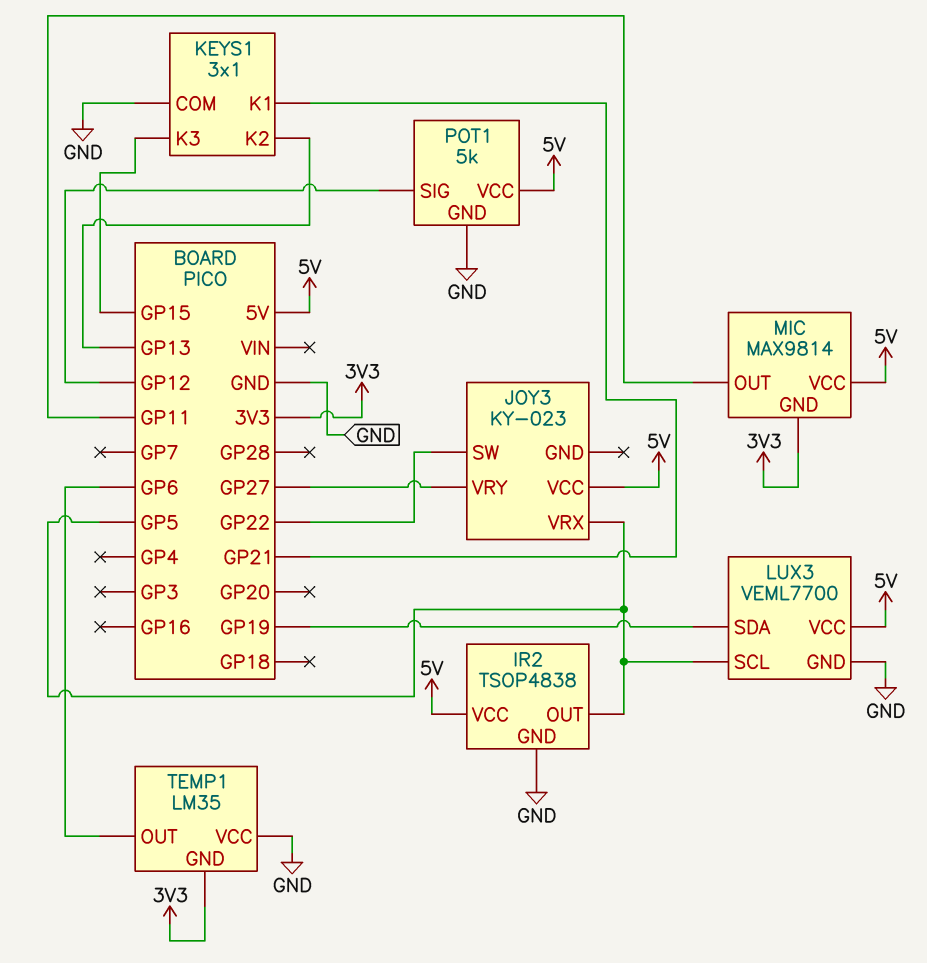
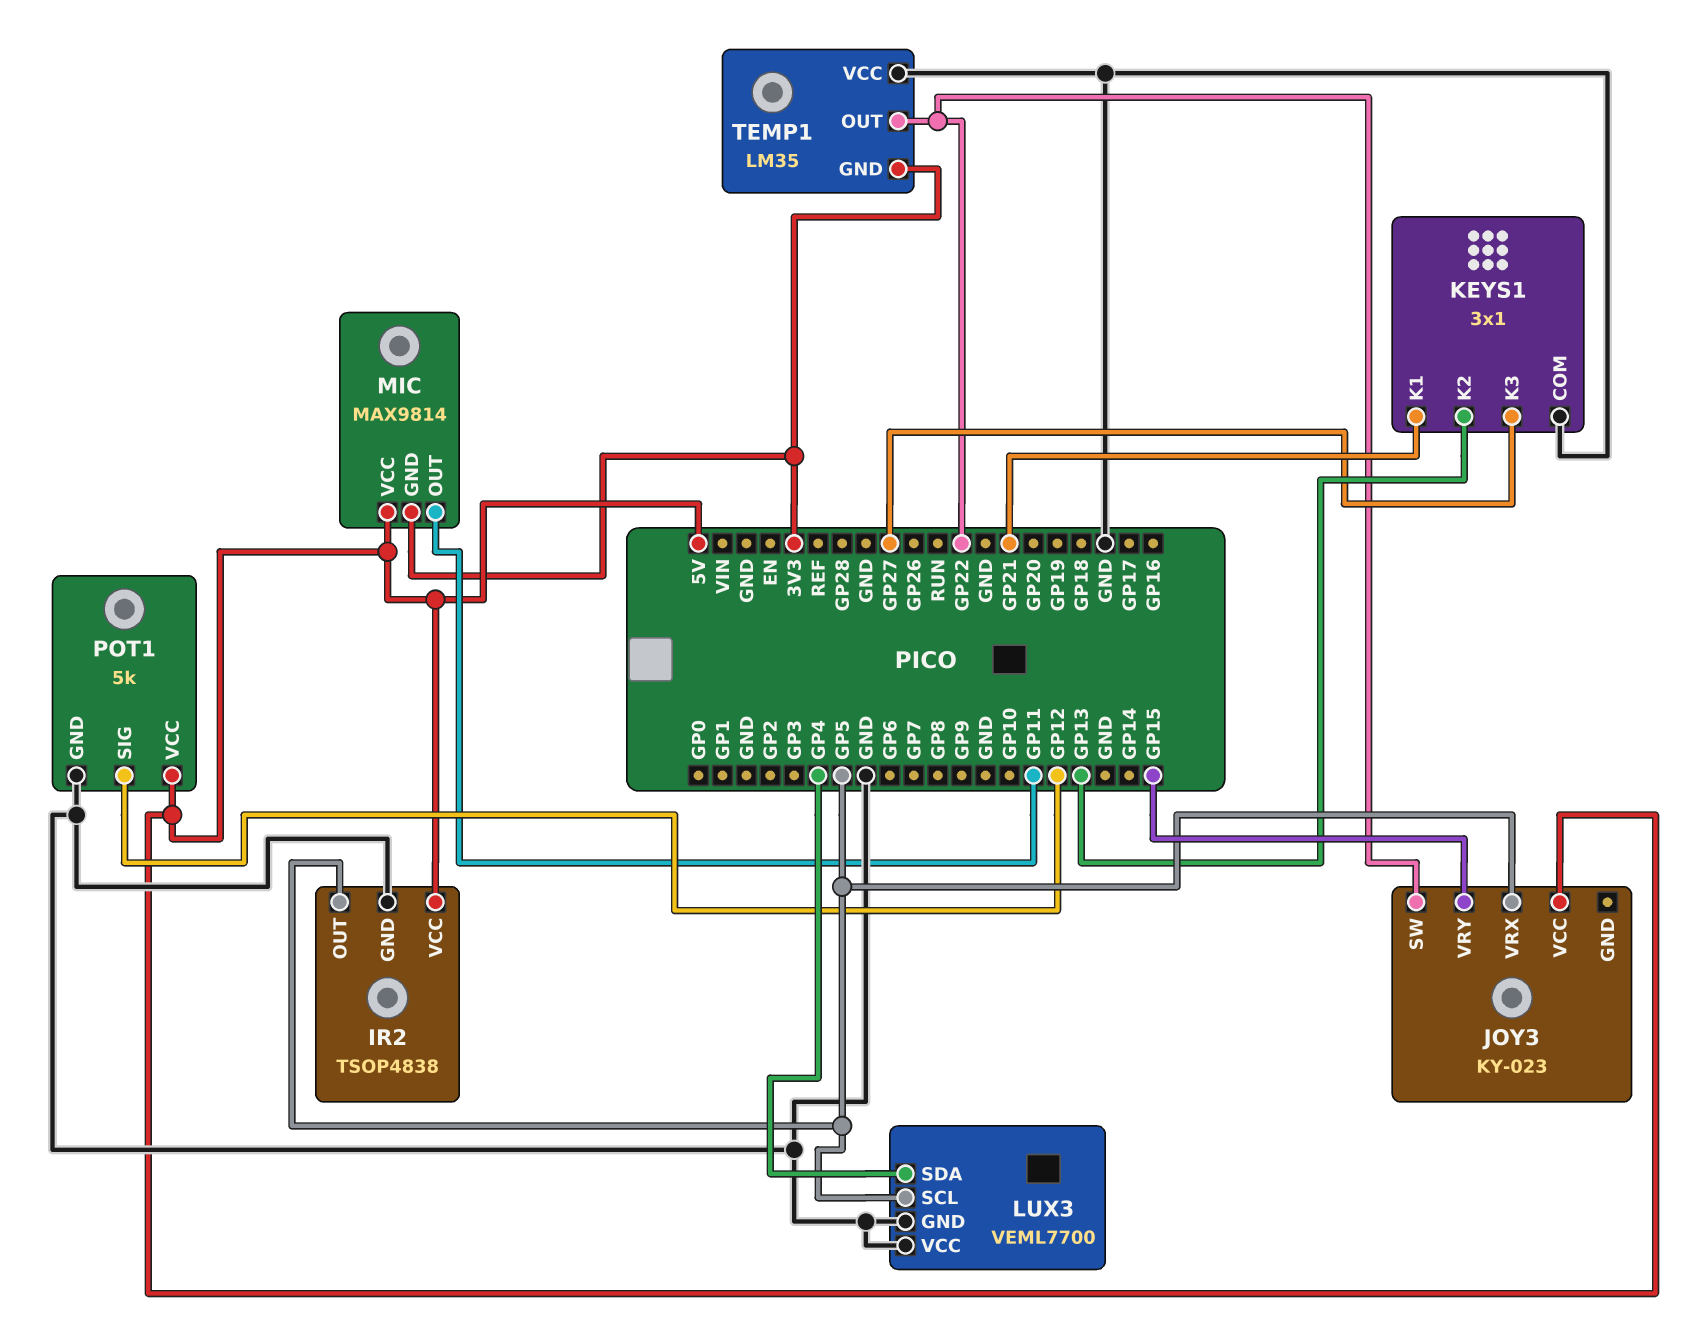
JOY3 pin VRY: GP27 -> GP15
KEYS1 pin K3: GP15 -> GP27
LUX3 pin SDA: GP19 -> GP4
LUX3 pin VCC: 5V -> GND
TEMP1 pin OUT: GP6 -> GP22

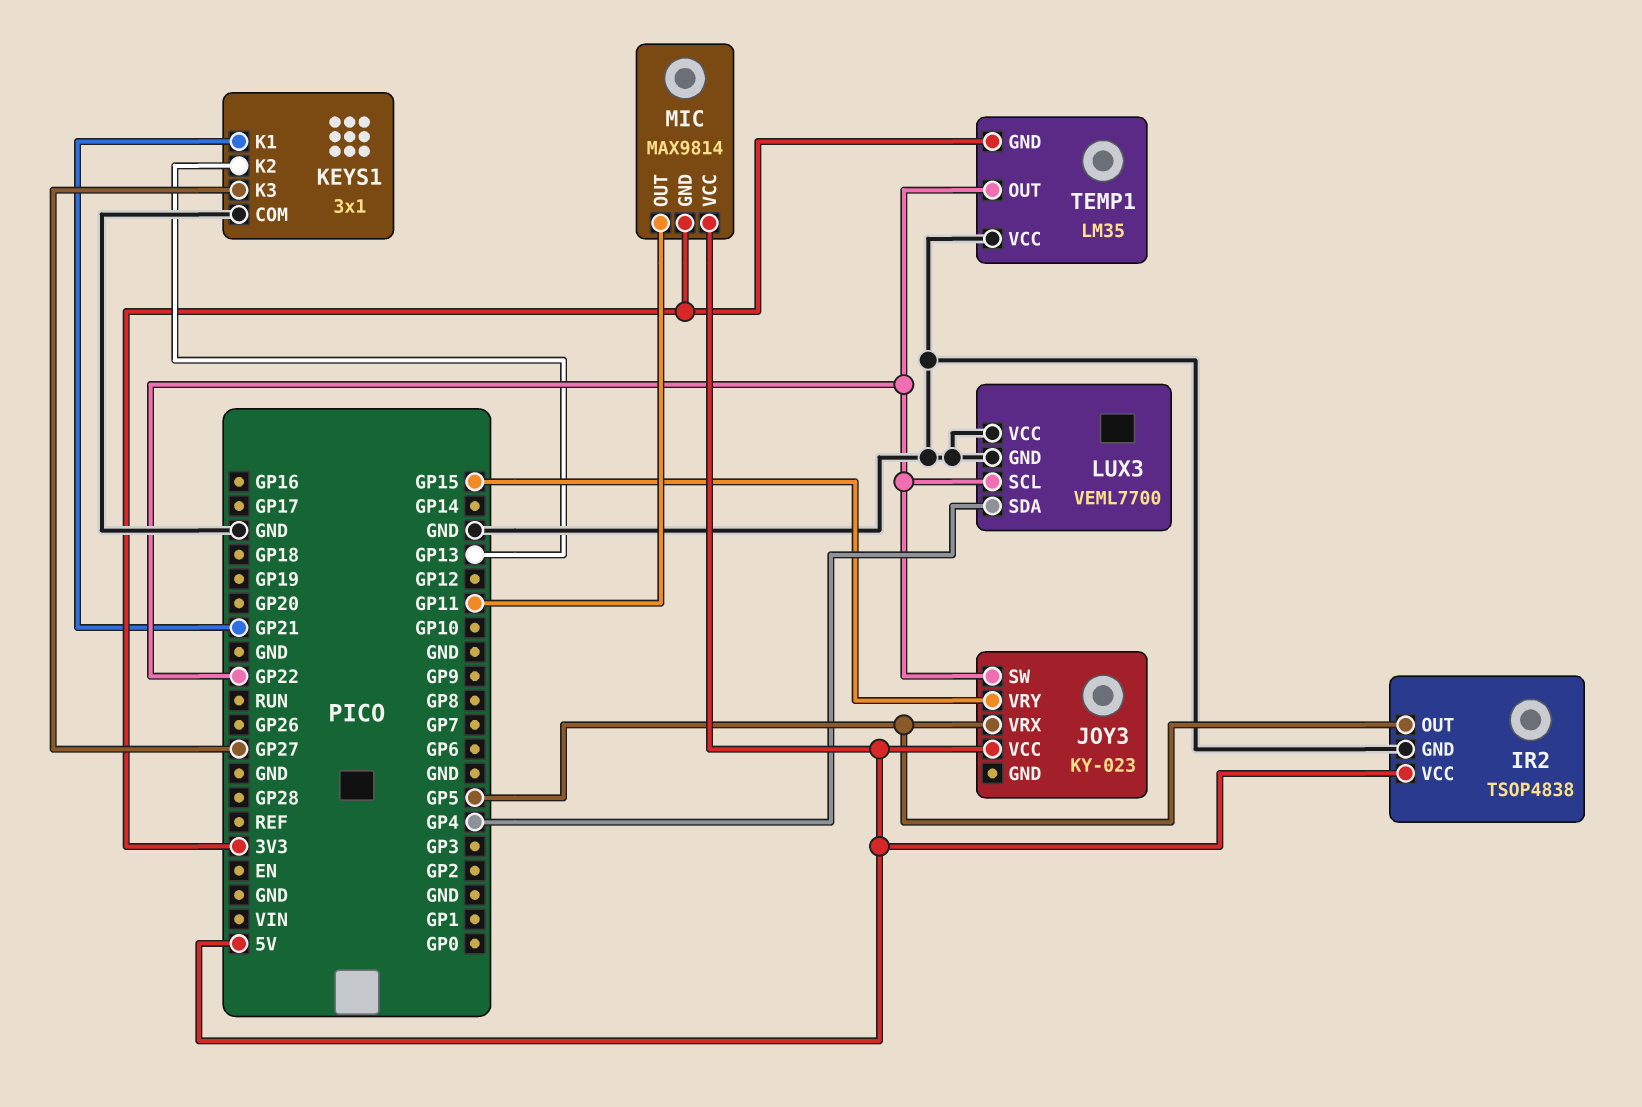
LUX3 pin SCL: GP5 -> GP22
POT1: 5k -> none
POT1 pin GND: GND -> none
POT1 pin SIG: GP12 -> none
POT1 pin VCC: 5V -> none

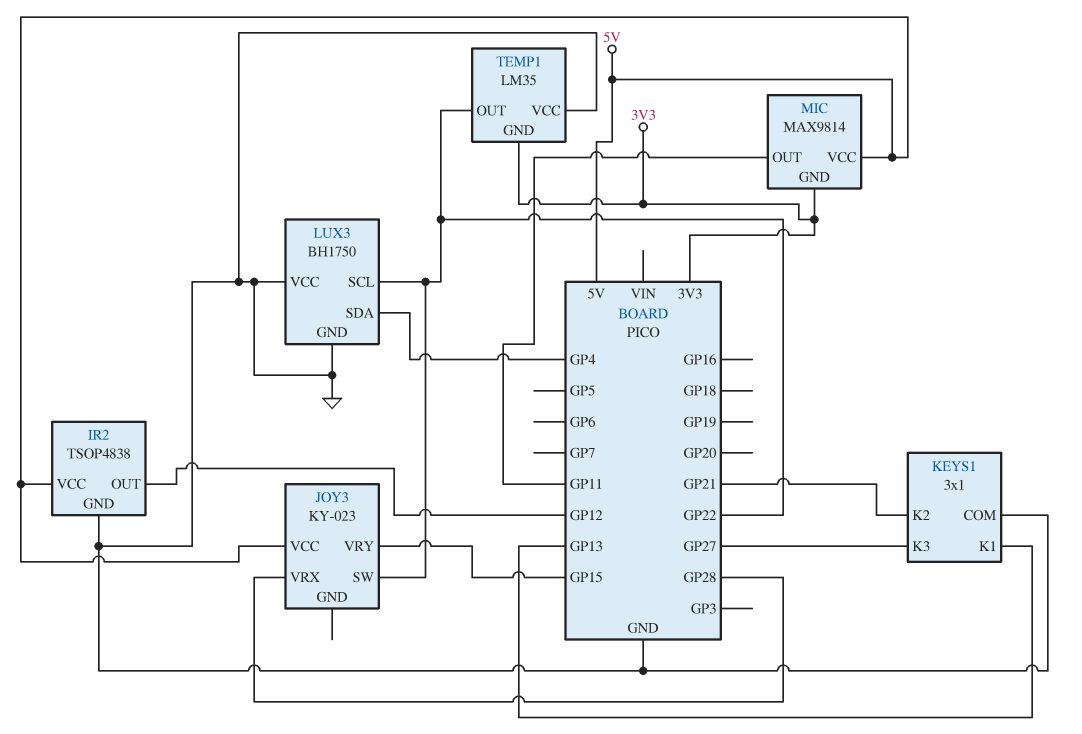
IR2 pin OUT: GP5 -> GP12
JOY3 pin VRX: GP5 -> GP28
KEYS1 pin K1: GP21 -> GP13
KEYS1 pin K2: GP13 -> GP21
LUX3: VEML7700 -> BH1750

